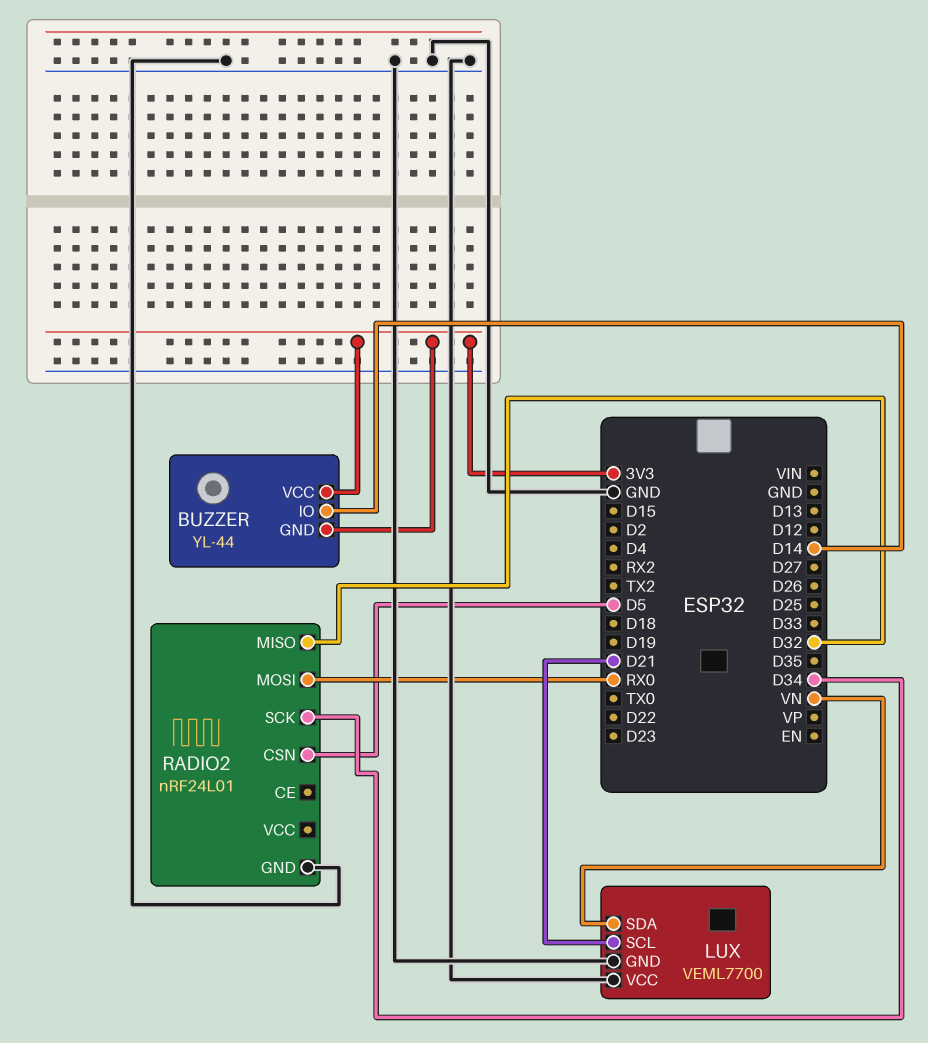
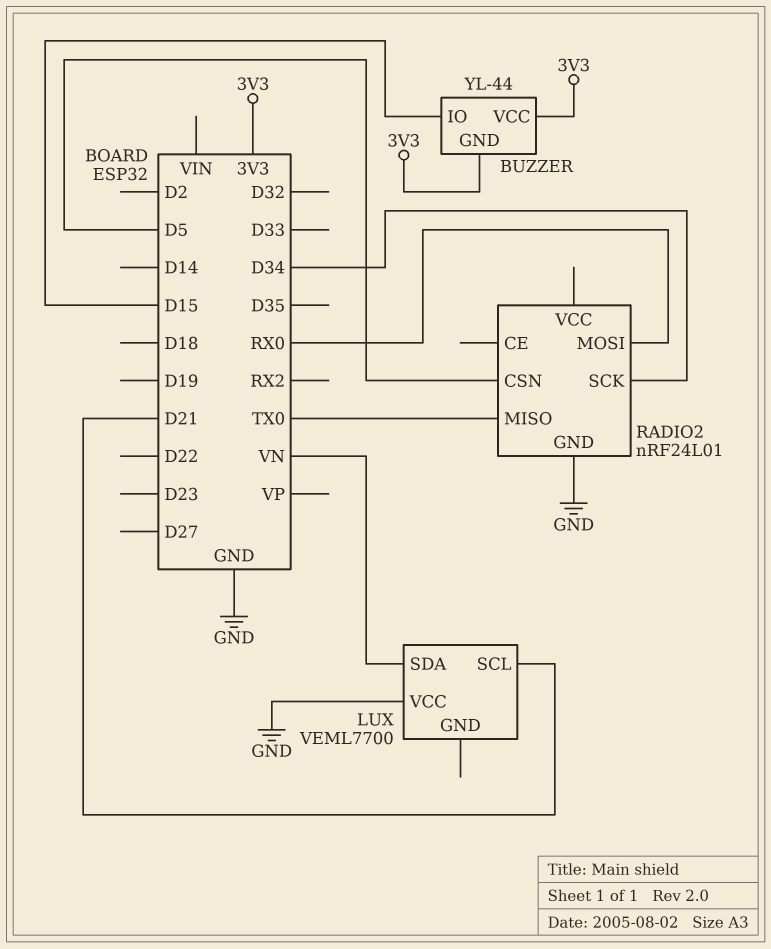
BUZZER pin IO: D14 -> D15
LUX pin GND: GND -> none
RADIO2 pin MISO: D32 -> TX0

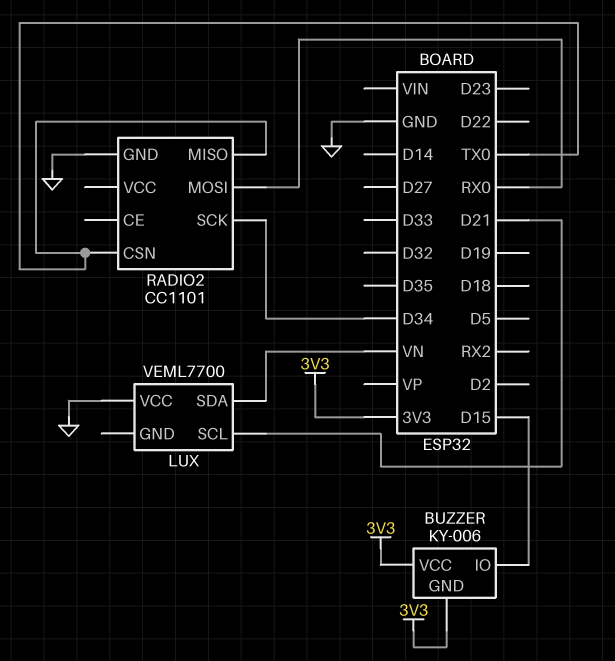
BUZZER: YL-44 -> KY-006
RADIO2: nRF24L01 -> CC1101
RADIO2 pin CSN: D5 -> TX0

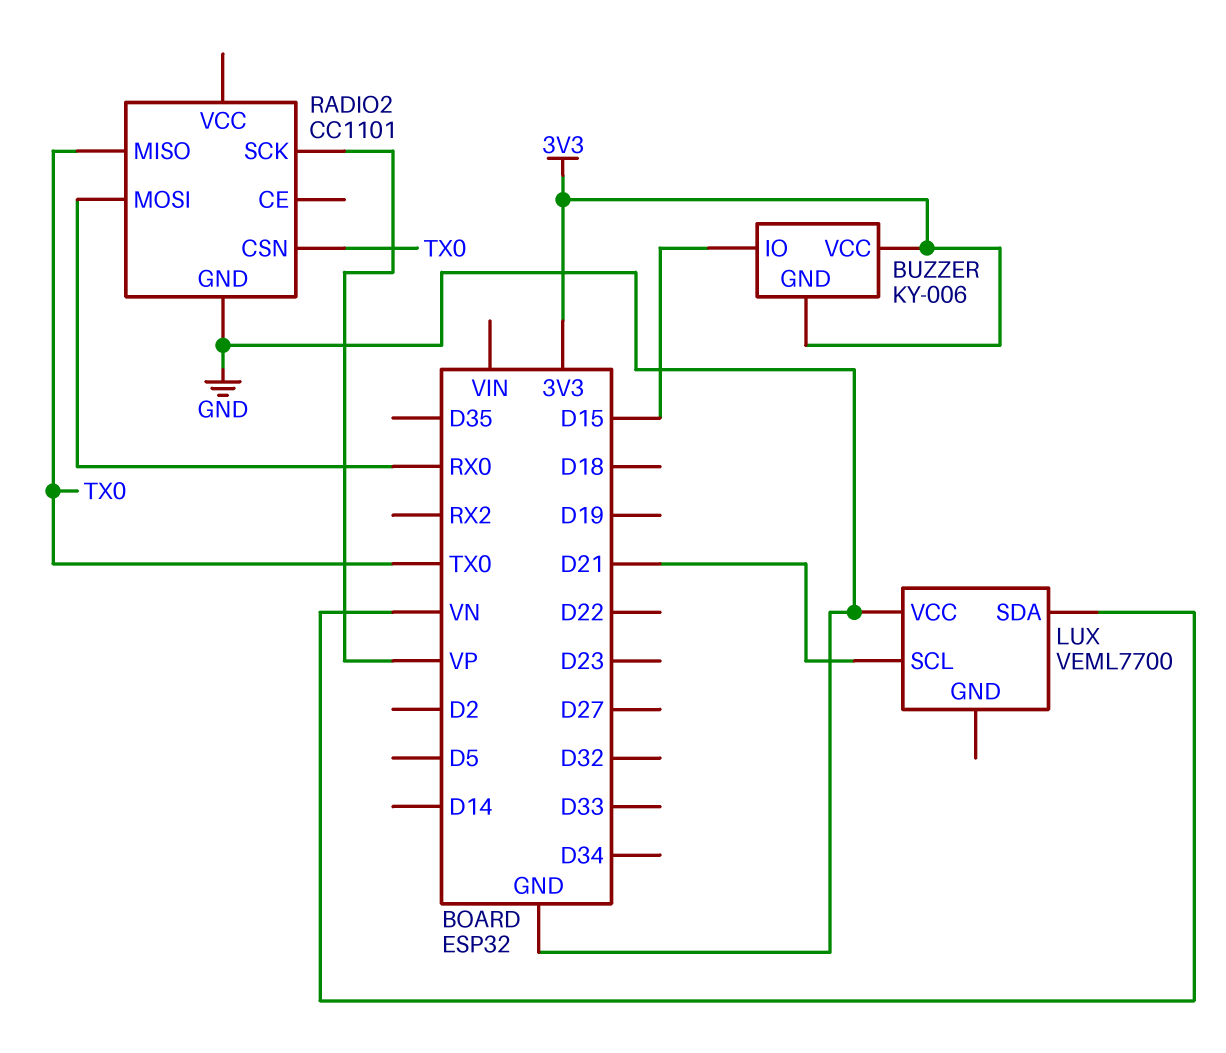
RADIO2 pin SCK: D34 -> VP

